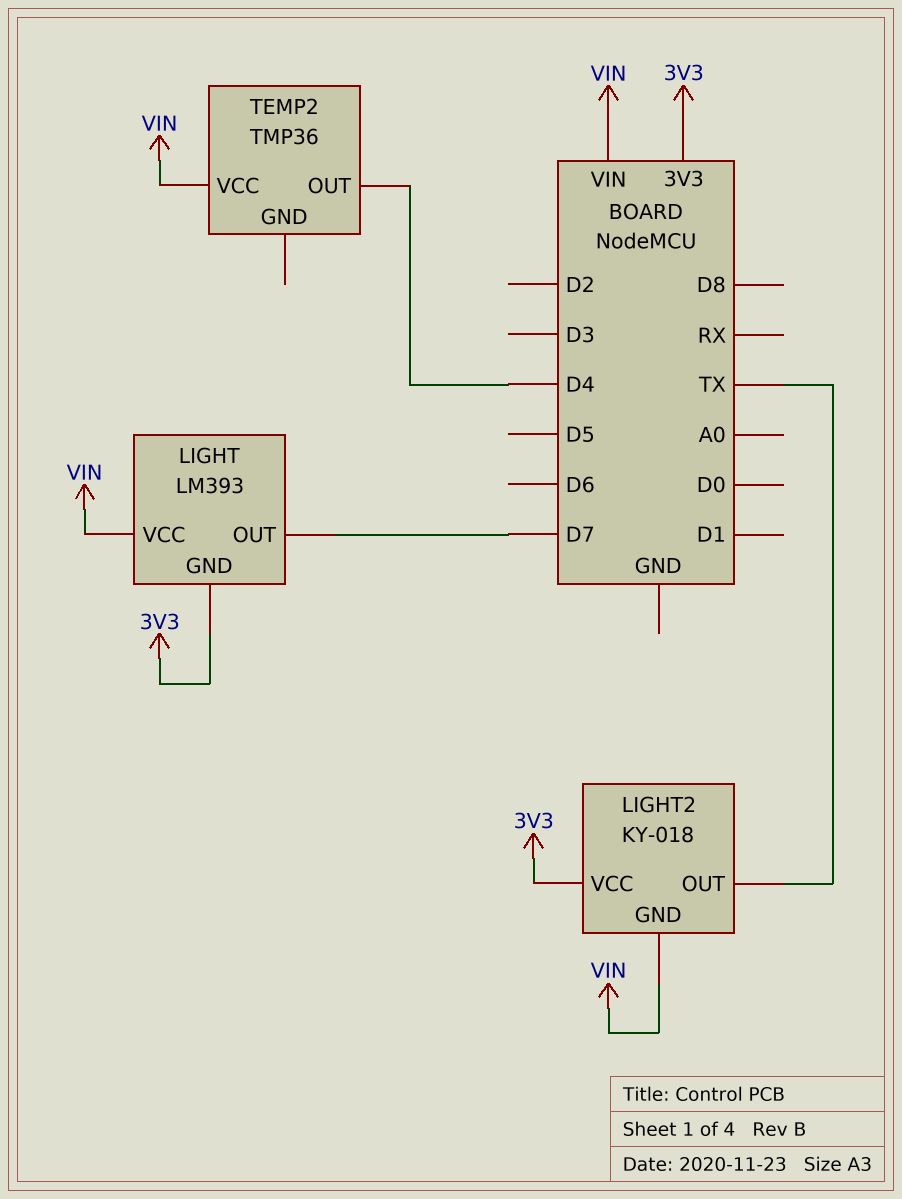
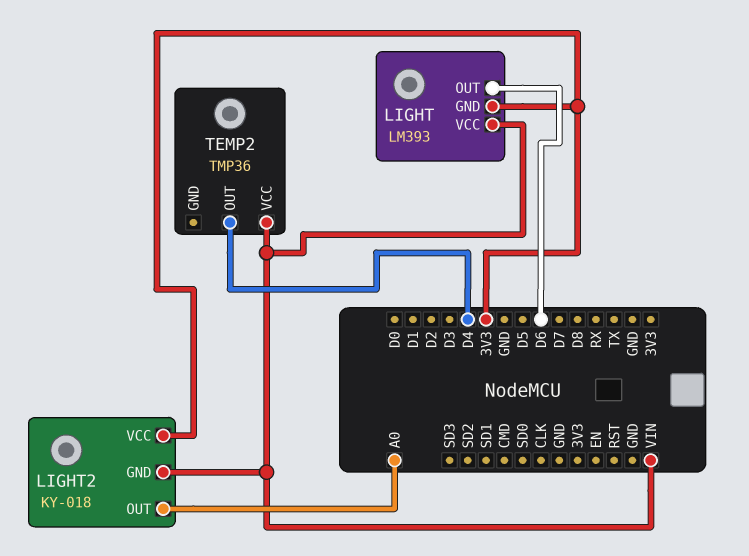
LIGHT pin OUT: D7 -> D6
LIGHT2 pin OUT: TX -> A0

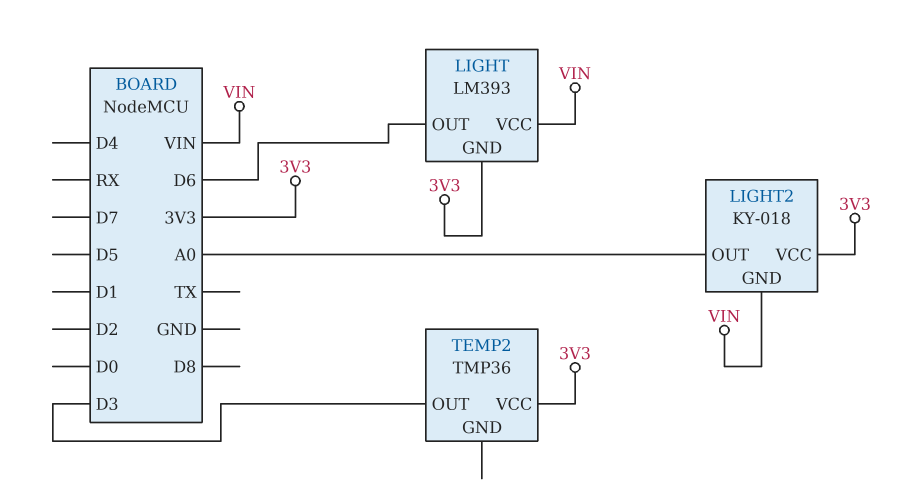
TEMP2 pin OUT: D4 -> D3
TEMP2 pin VCC: VIN -> 3V3

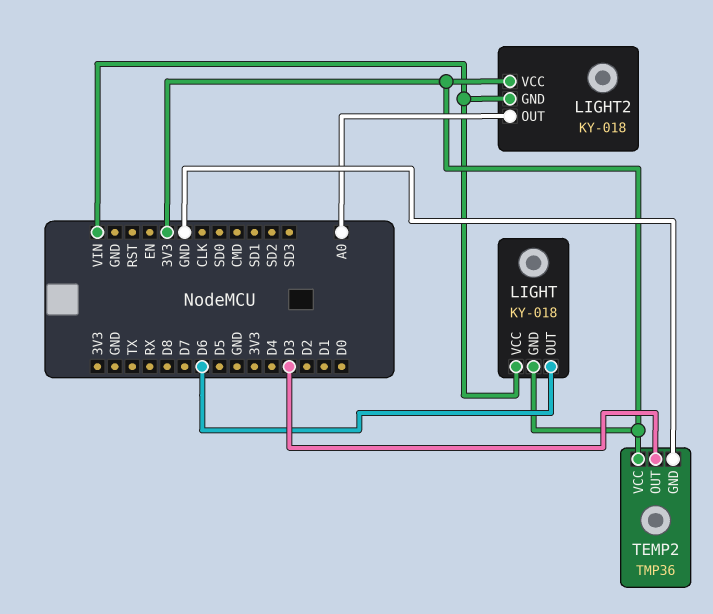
LIGHT: LM393 -> KY-018
TEMP2 pin GND: none -> GND

